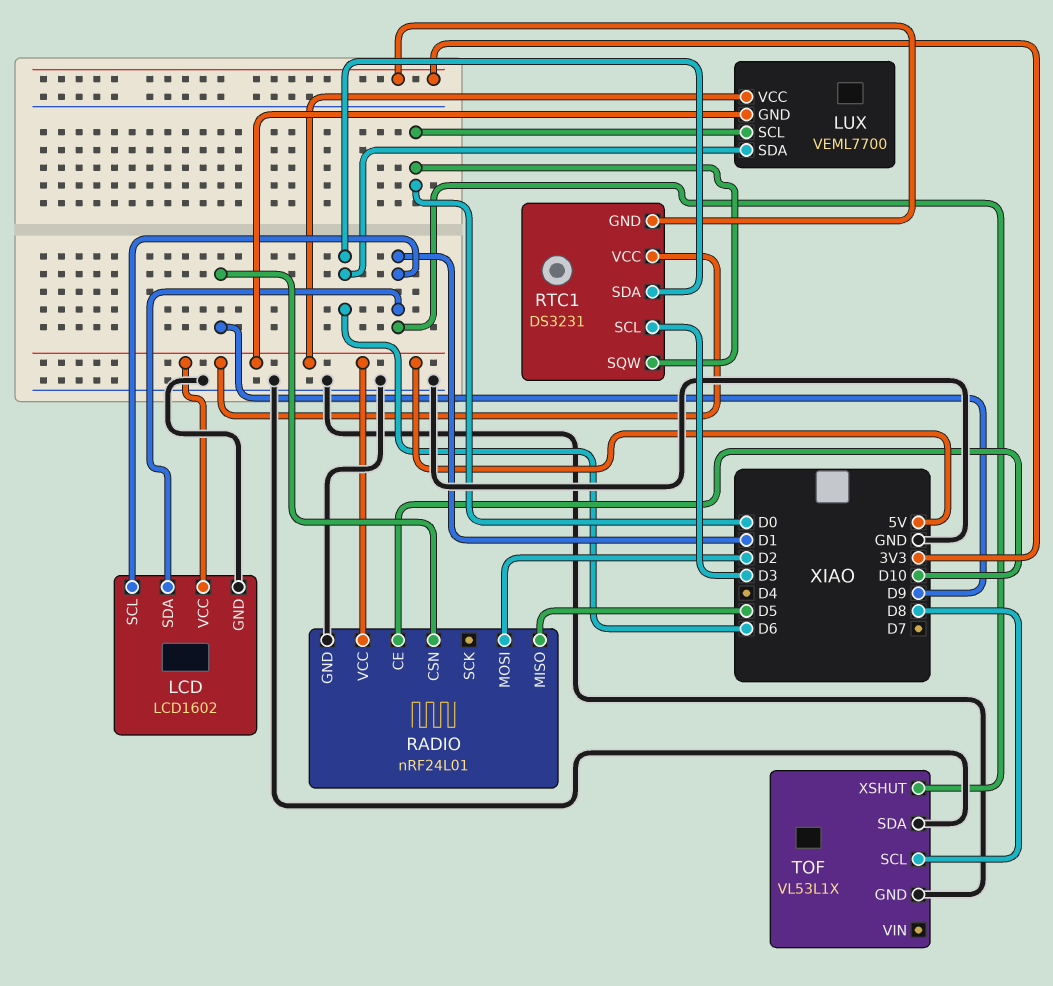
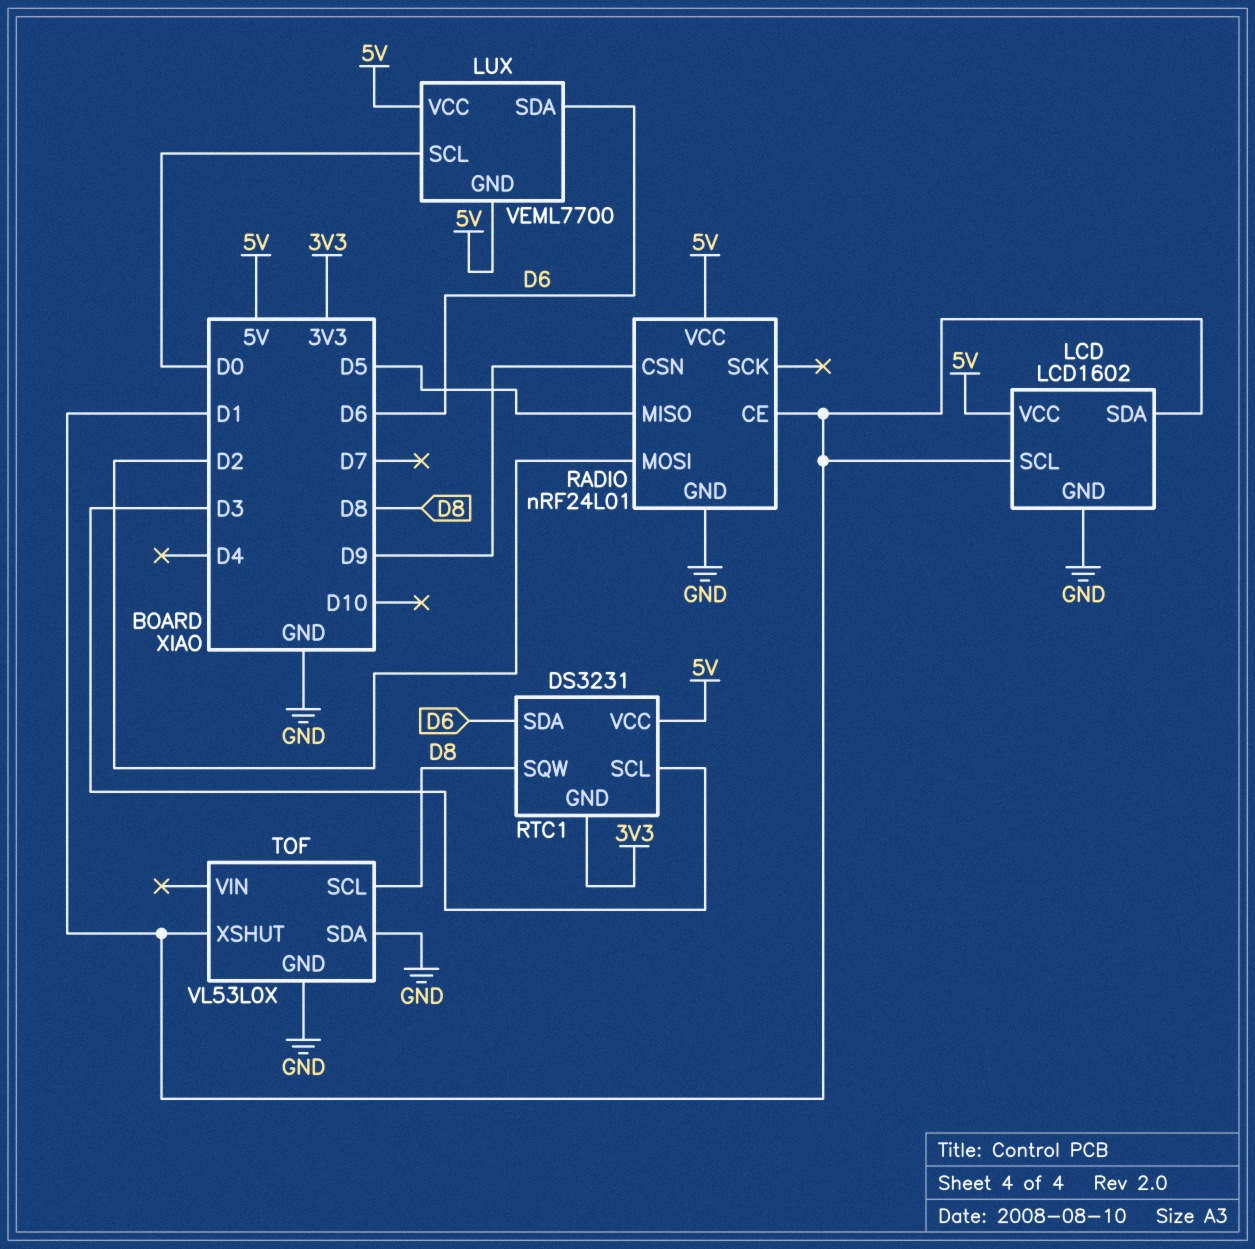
RADIO pin CE: D10 -> D1
RTC1 pin SQW: D0 -> D8
TOF: VL53L1X -> VL53L0X

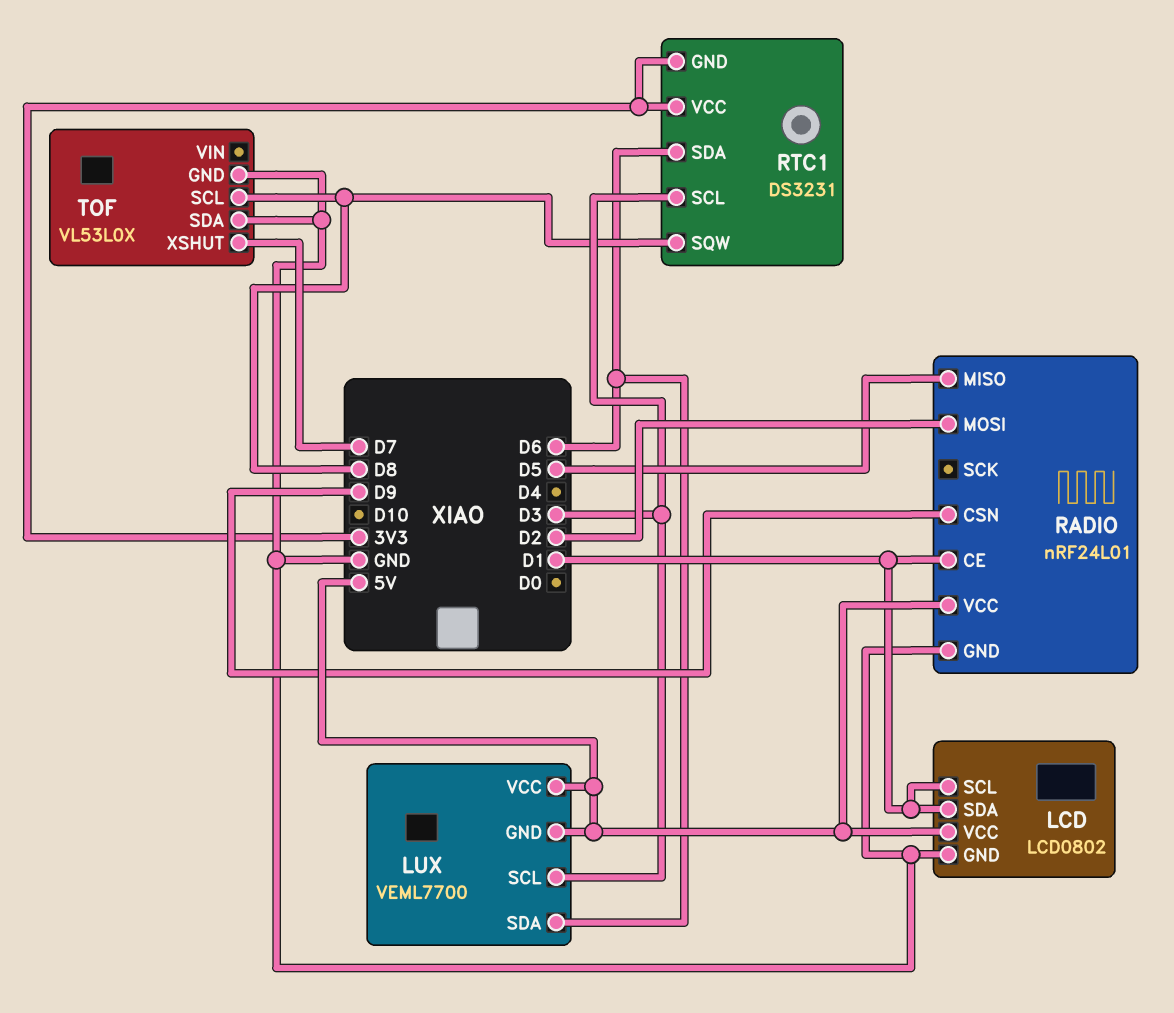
LCD: LCD1602 -> LCD0802
LUX pin SCL: D0 -> D3
RTC1 pin VCC: 5V -> 3V3
TOF pin XSHUT: D1 -> D7

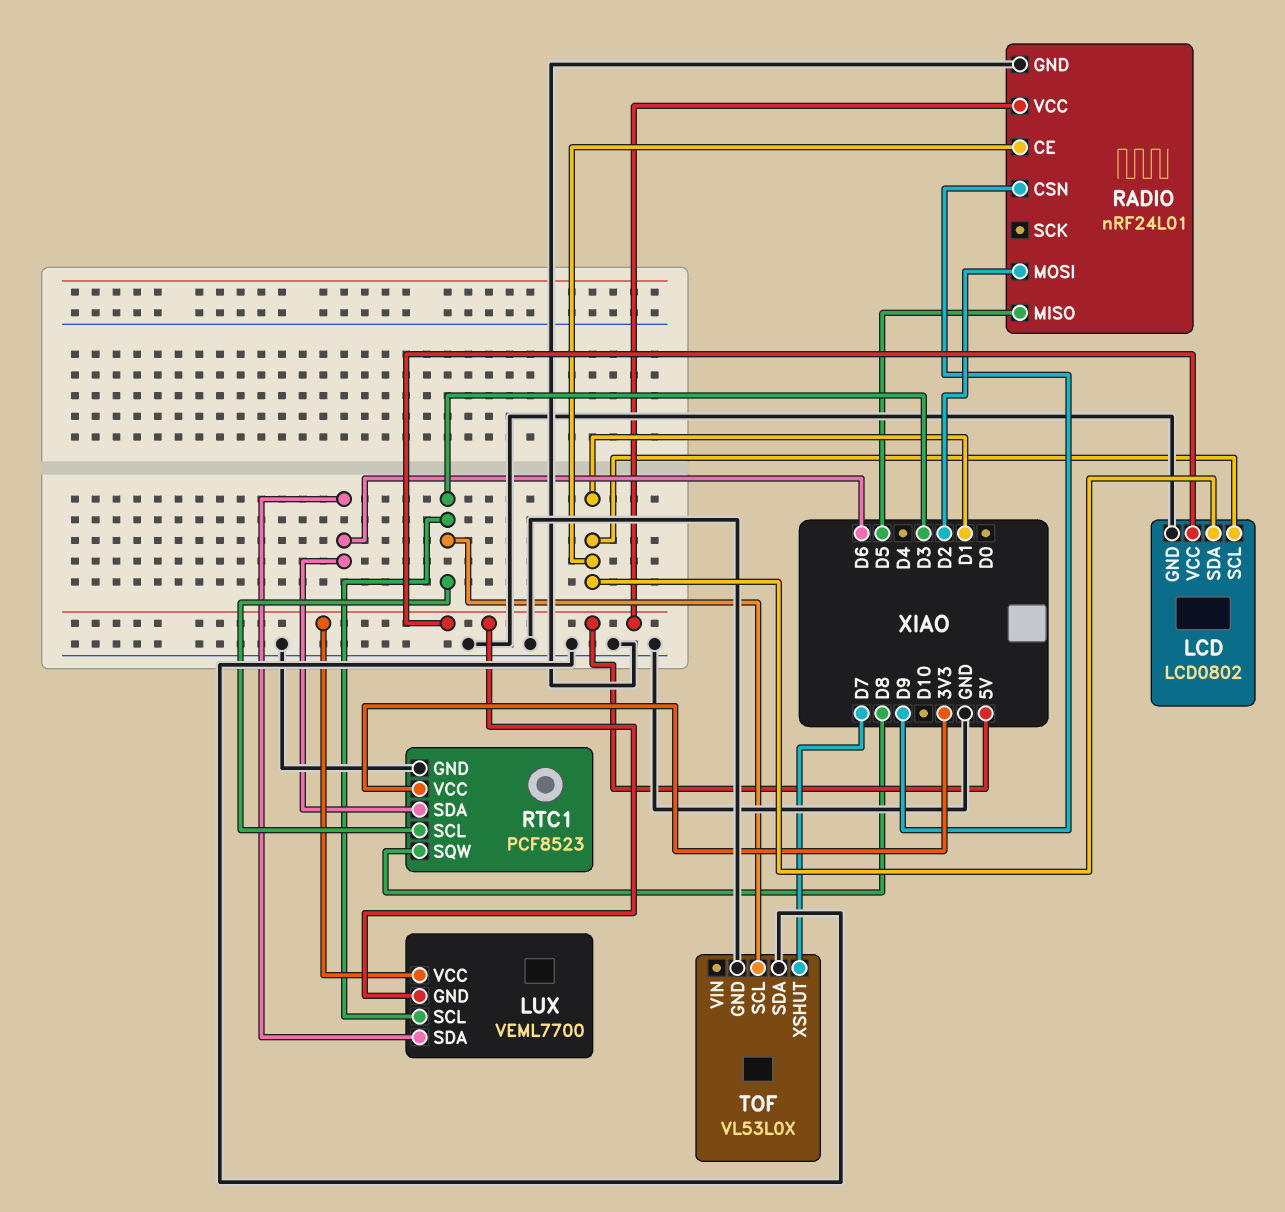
RTC1: DS3231 -> PCF8523
RTC1 pin GND: 3V3 -> GND
TOF pin SCL: D8 -> D3

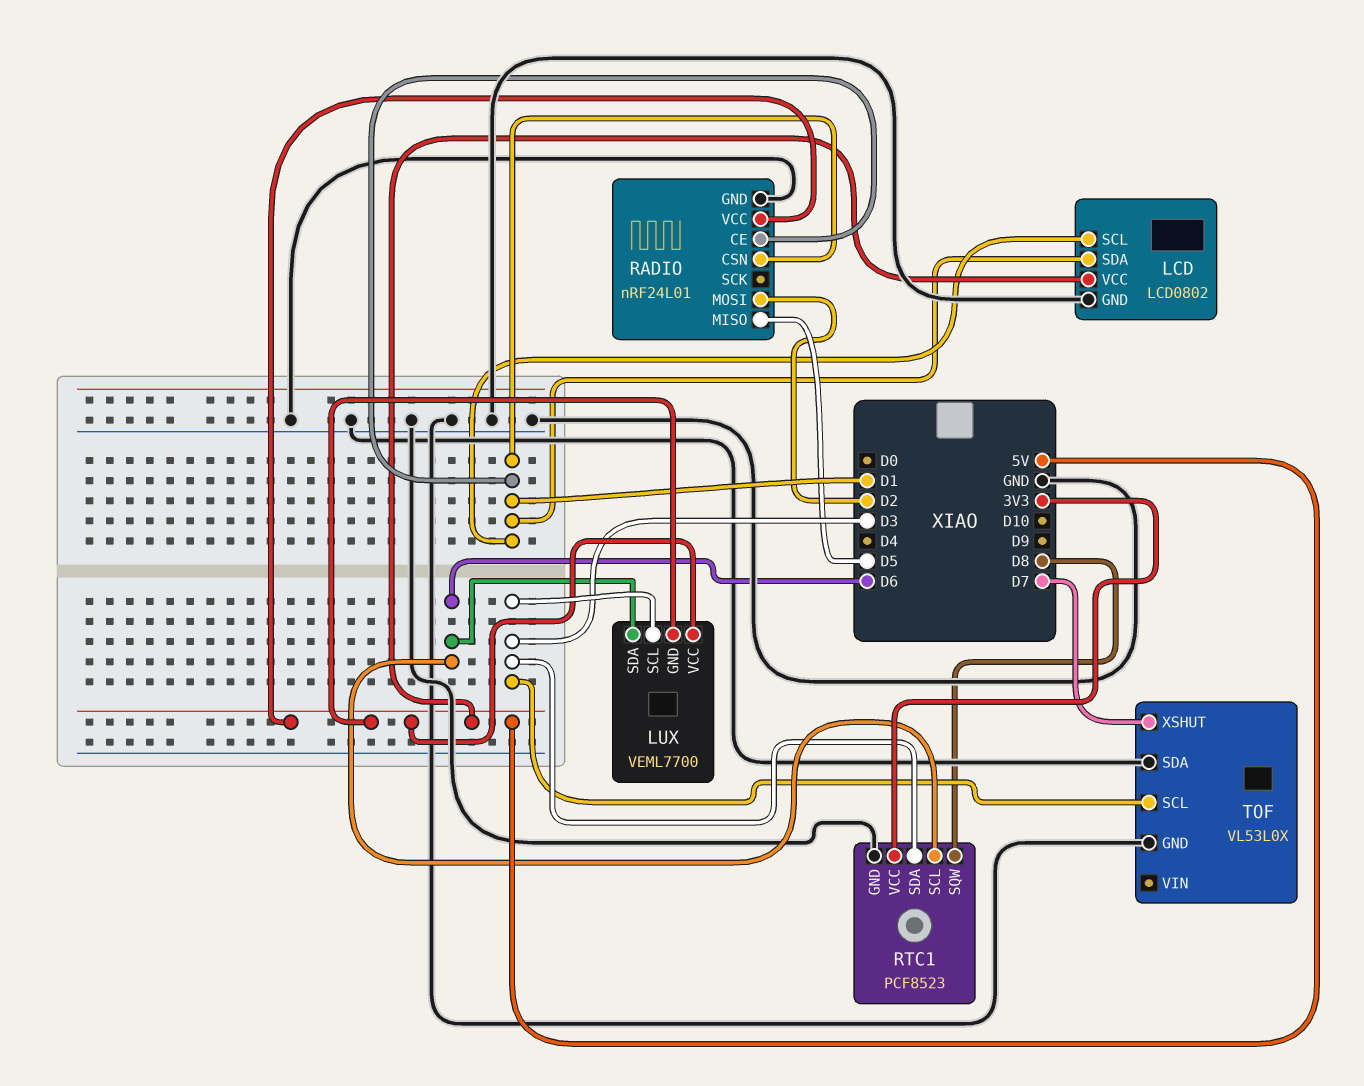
RADIO pin CSN: D9 -> D1
RTC1 pin SCL: D3 -> D6
RTC1 pin SDA: D6 -> D3

